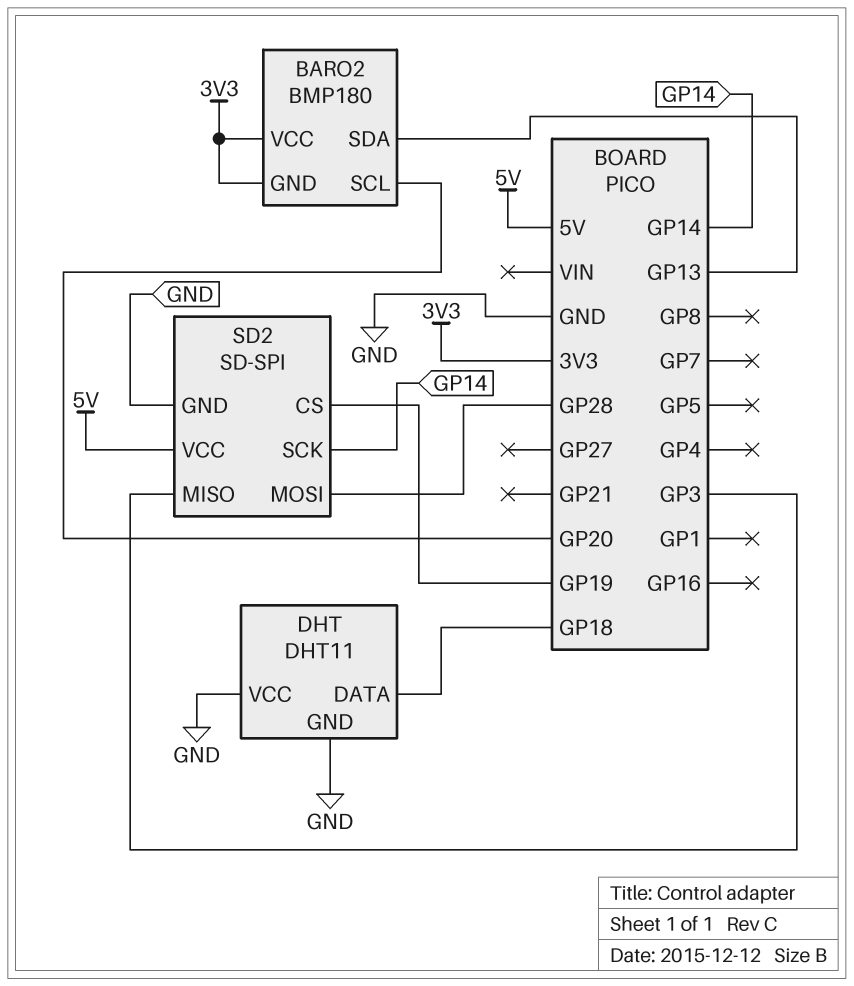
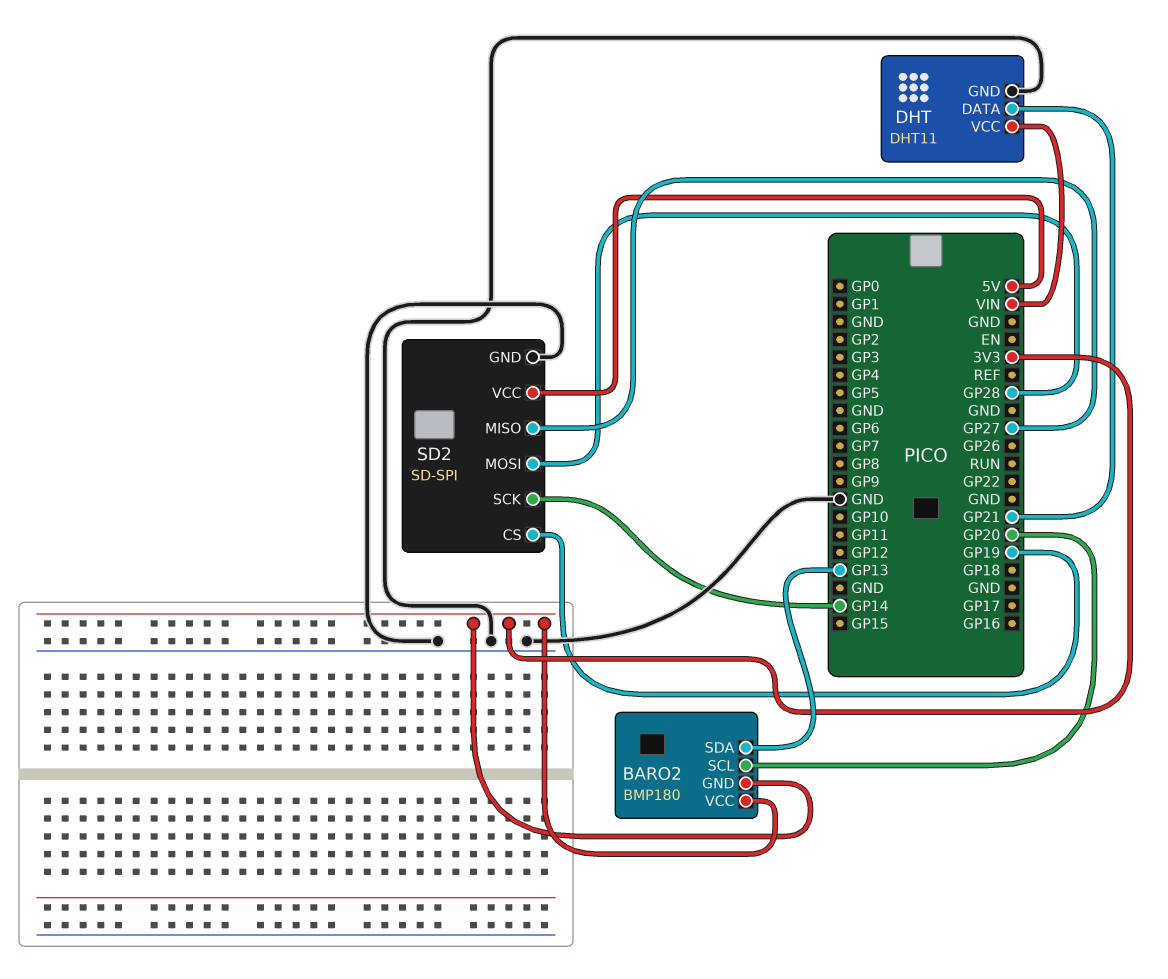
DHT pin DATA: GP18 -> GP21
DHT pin VCC: GND -> VIN
SD2 pin MISO: GP3 -> GP27

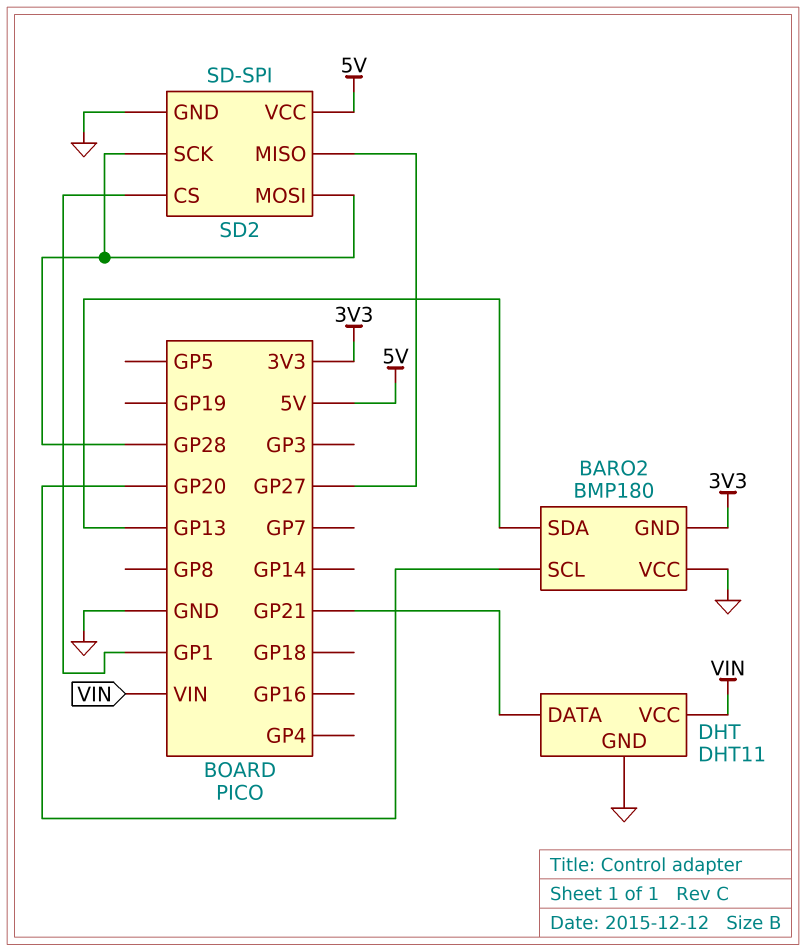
BARO2 pin VCC: 3V3 -> GND
SD2 pin CS: GP19 -> GP1
SD2 pin SCK: GP14 -> GP28

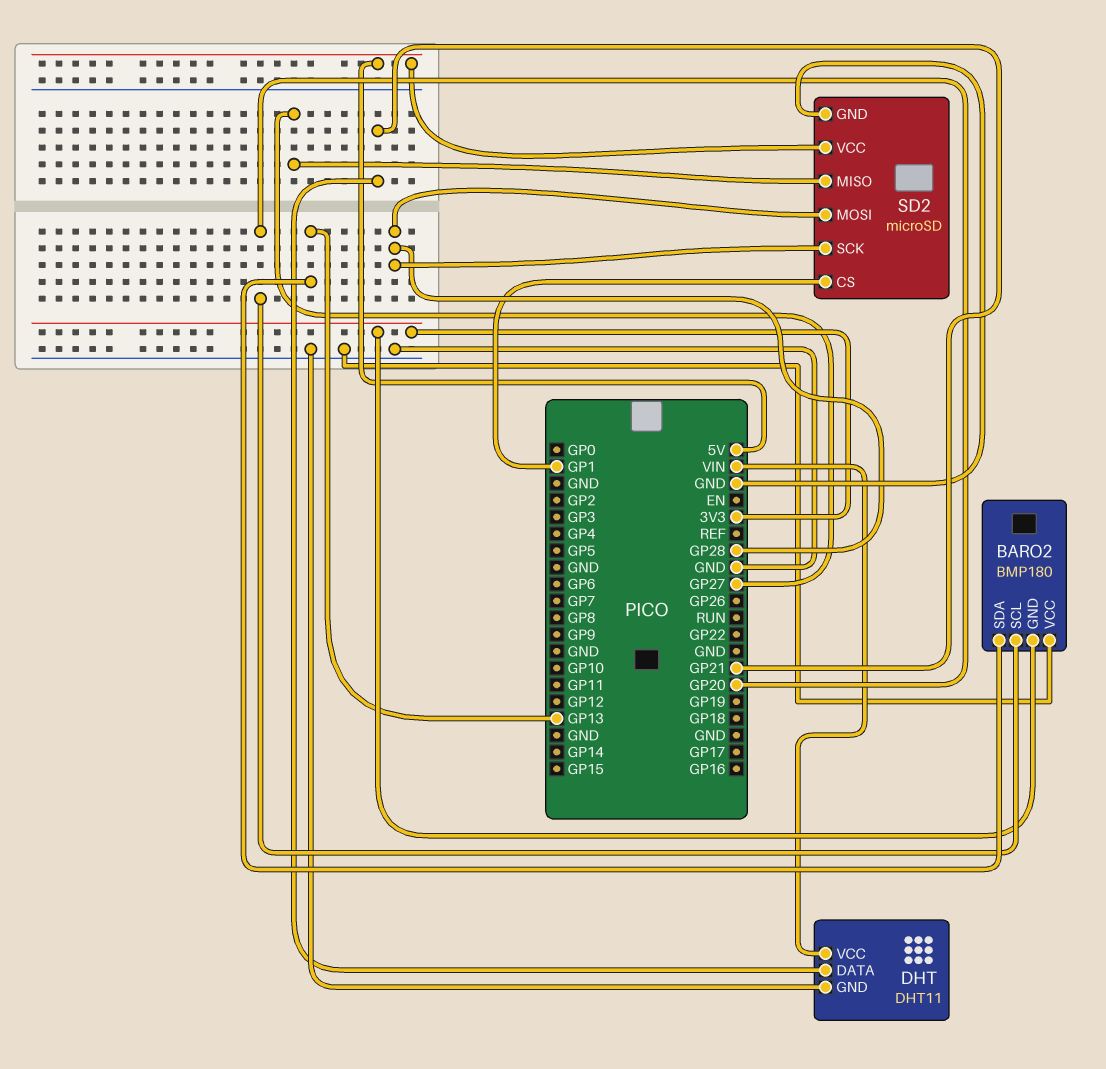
SD2: SD-SPI -> microSD

